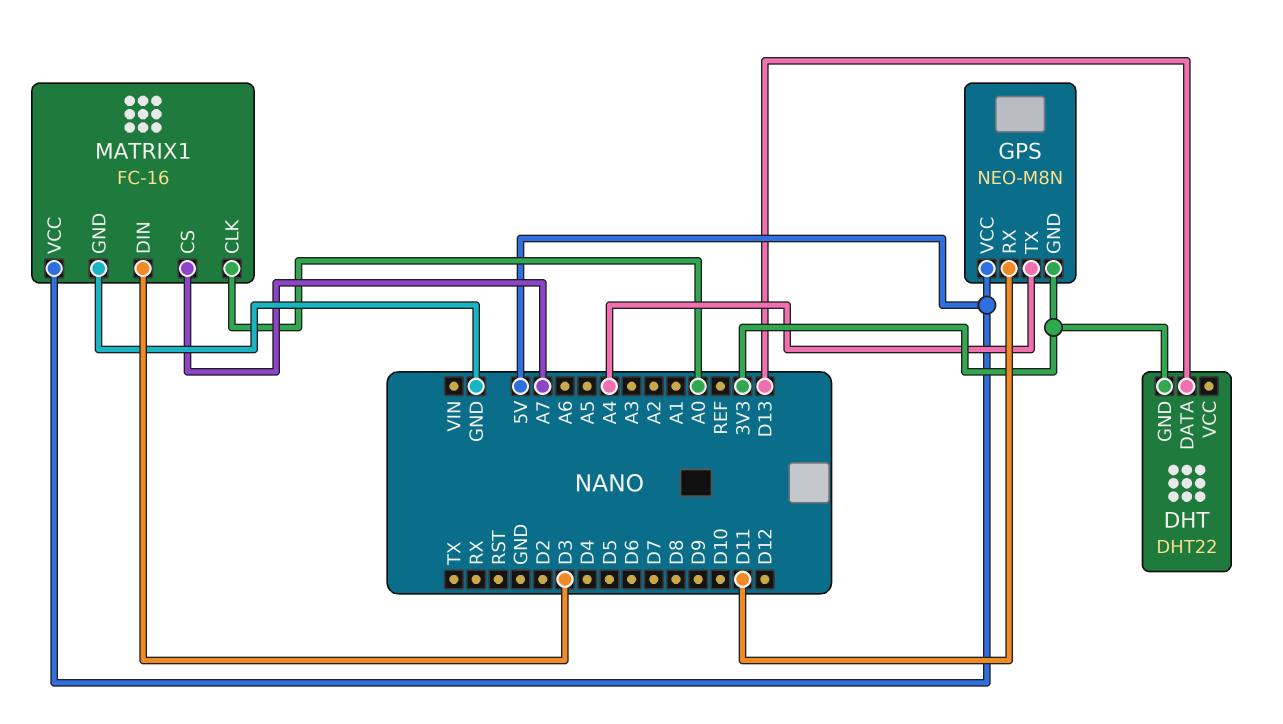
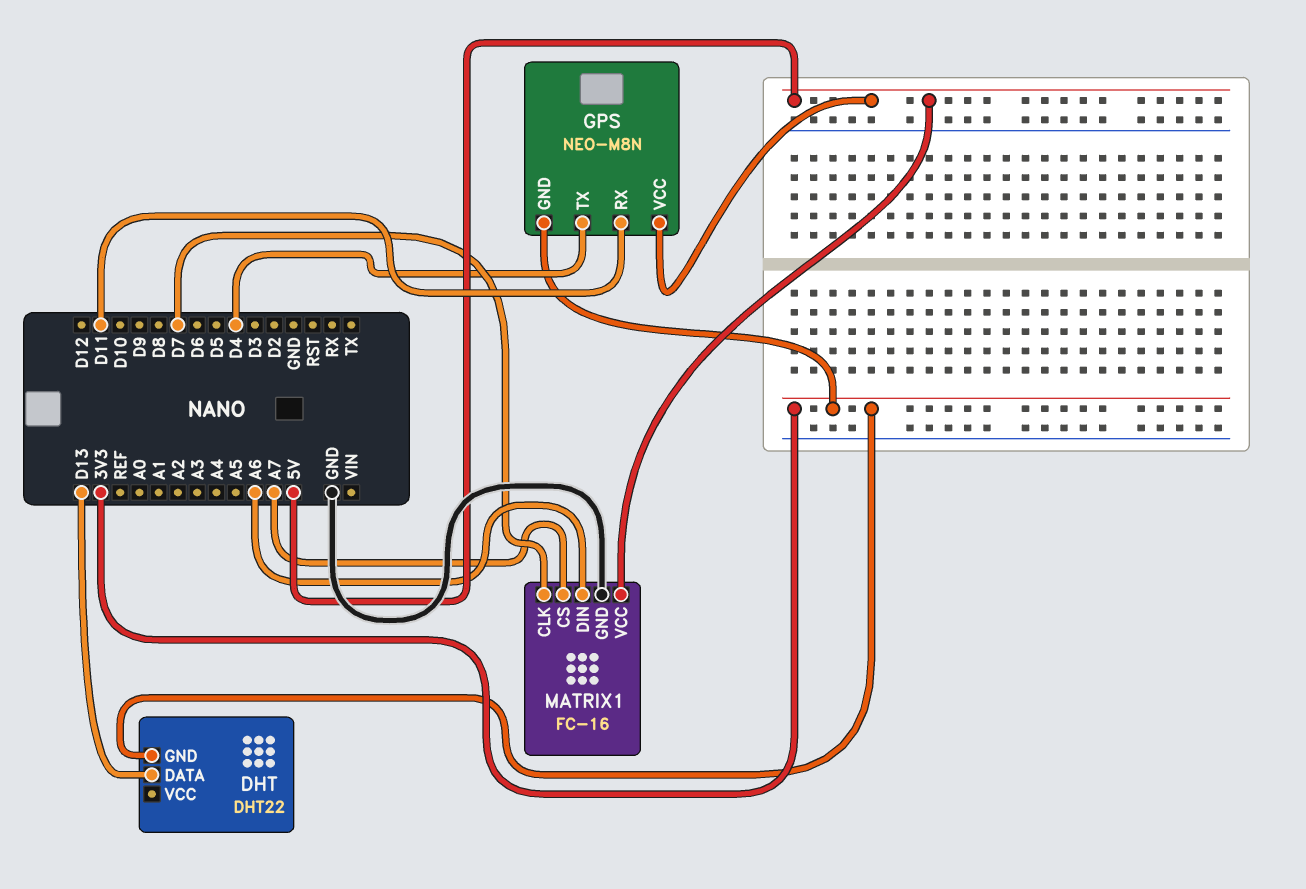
GPS pin TX: A4 -> D4
MATRIX1 pin CLK: A0 -> D7
MATRIX1 pin DIN: D3 -> A6

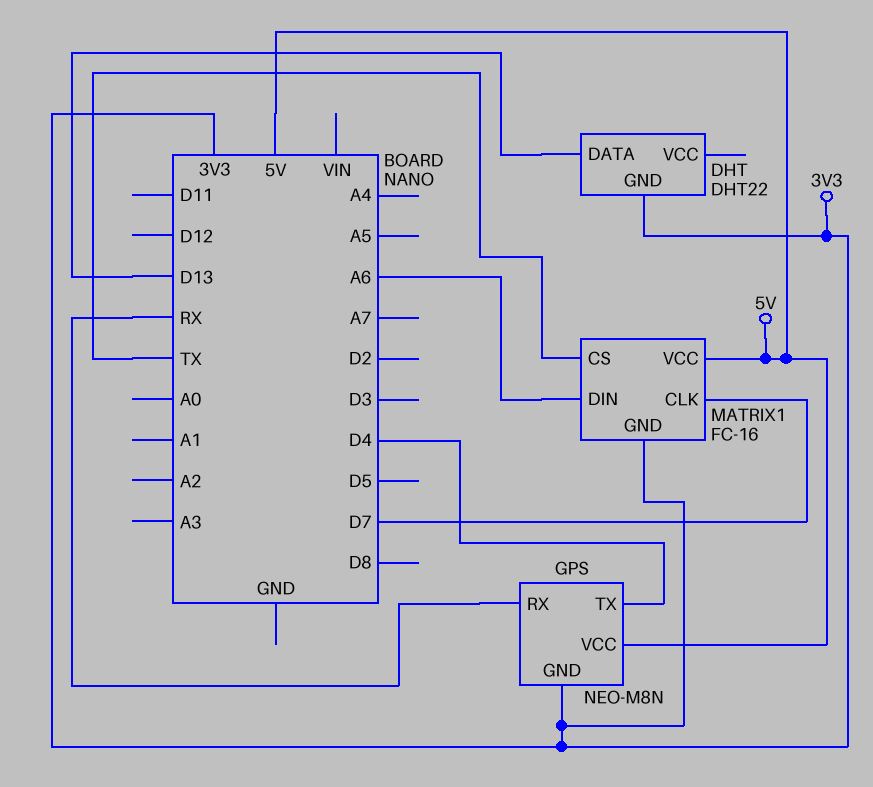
GPS pin RX: D11 -> RX
MATRIX1 pin CS: A7 -> TX
MATRIX1 pin GND: GND -> 3V3

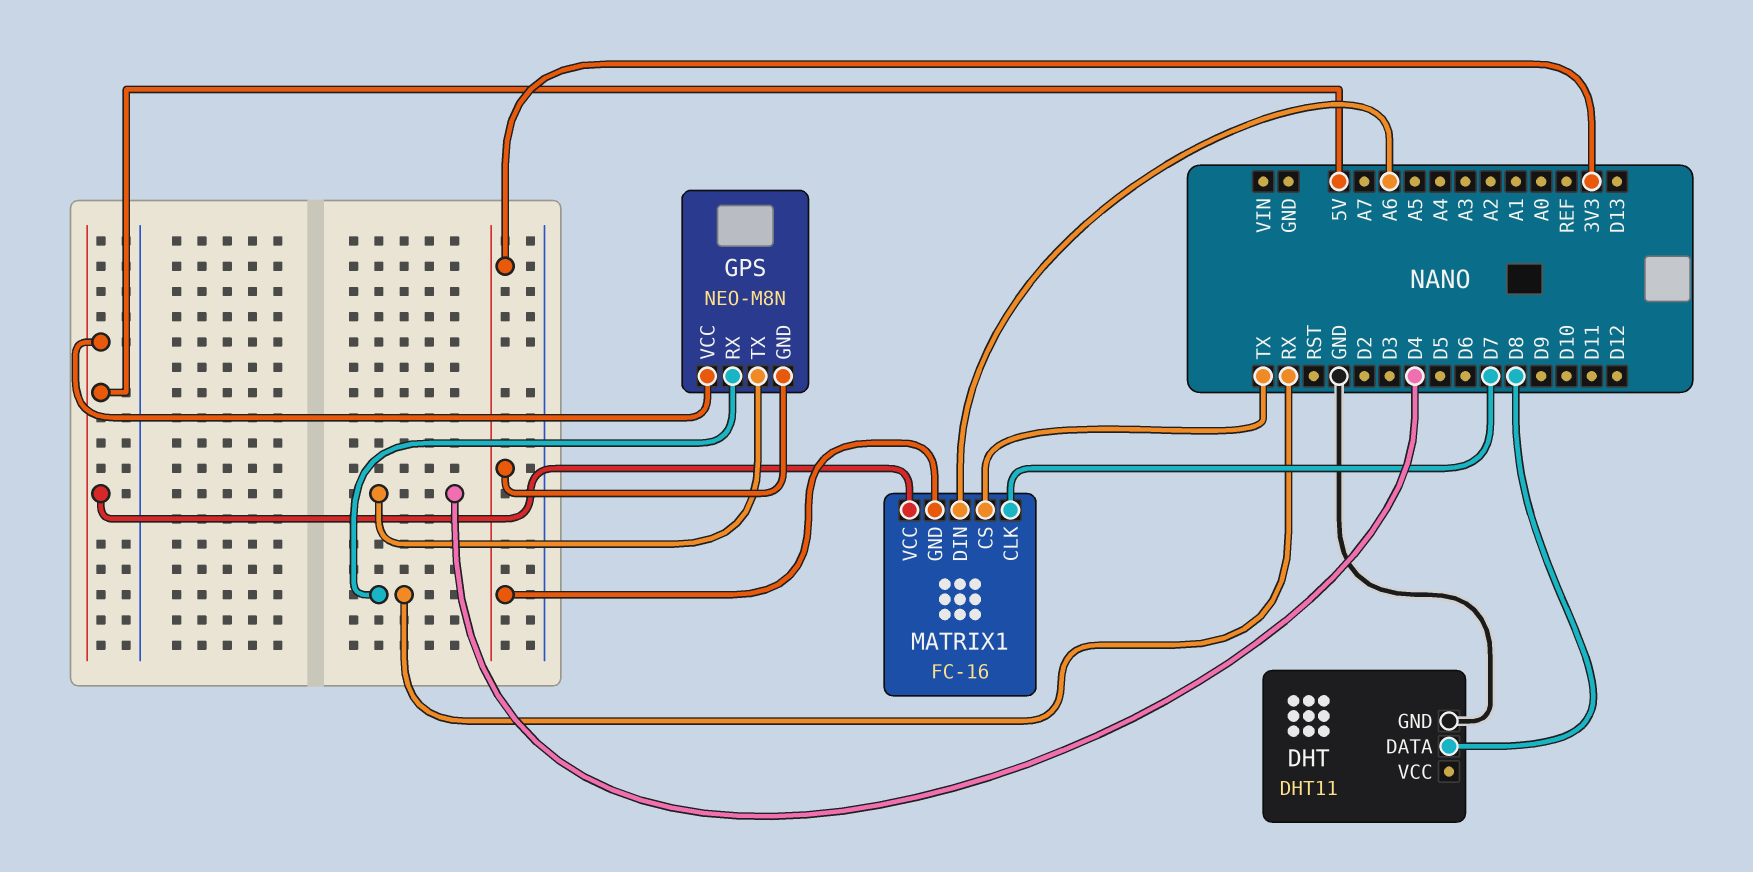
DHT: DHT22 -> DHT11
DHT pin DATA: D13 -> D8
DHT pin GND: 3V3 -> GND

